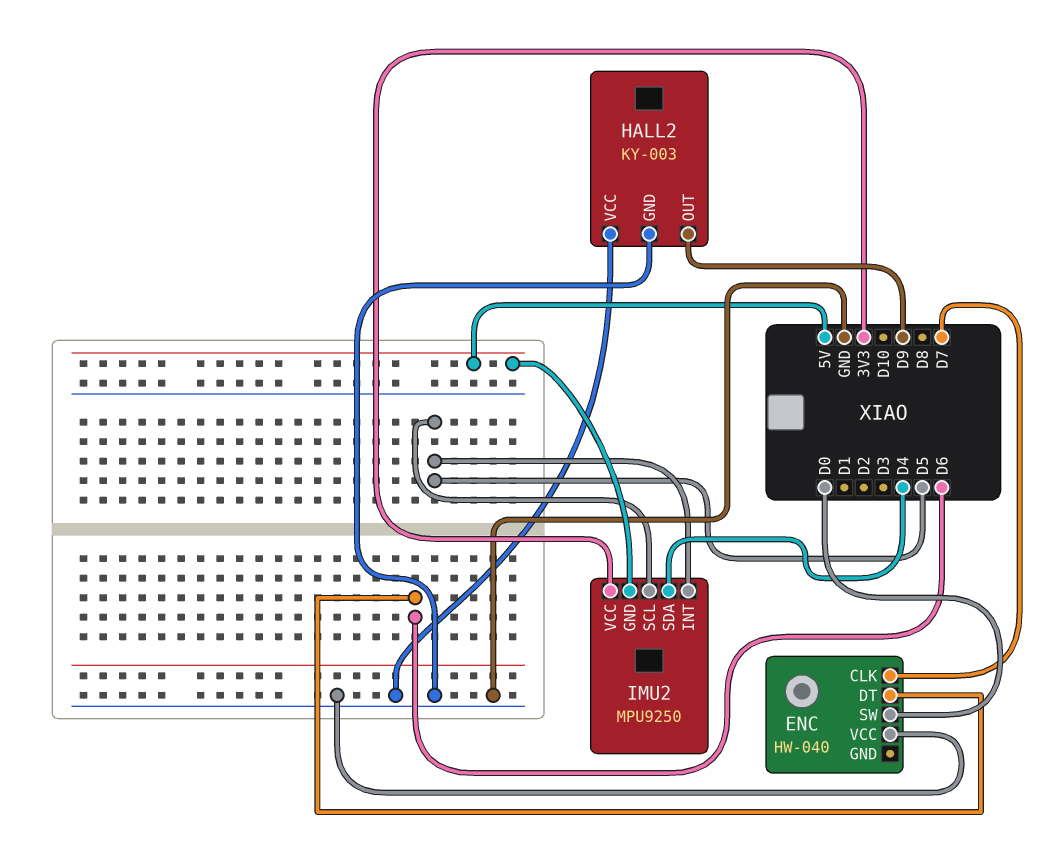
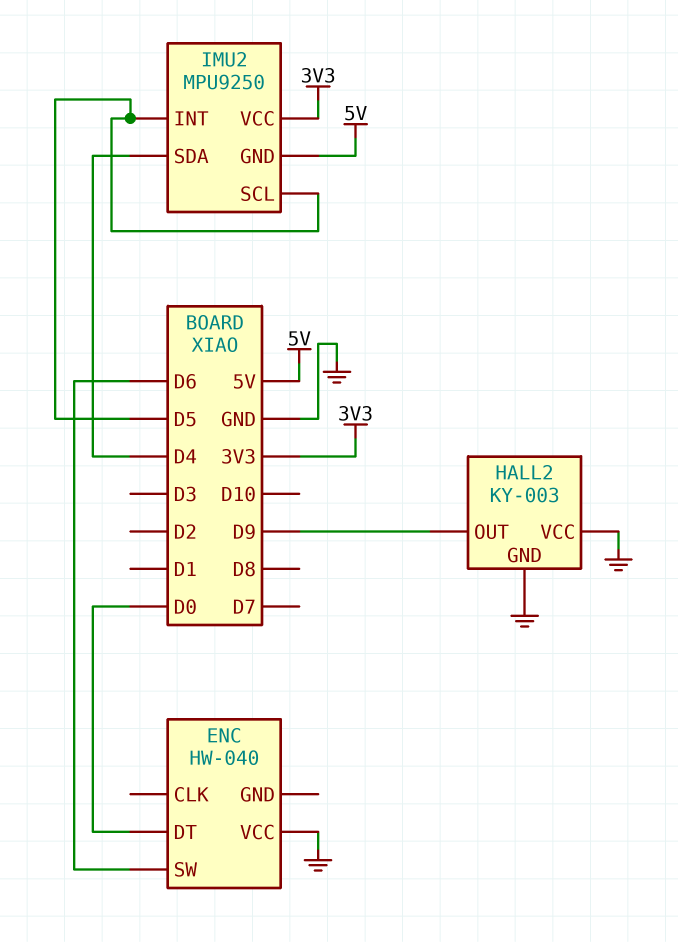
ENC pin CLK: D7 -> none
ENC pin DT: D6 -> D0
ENC pin SW: D0 -> D6

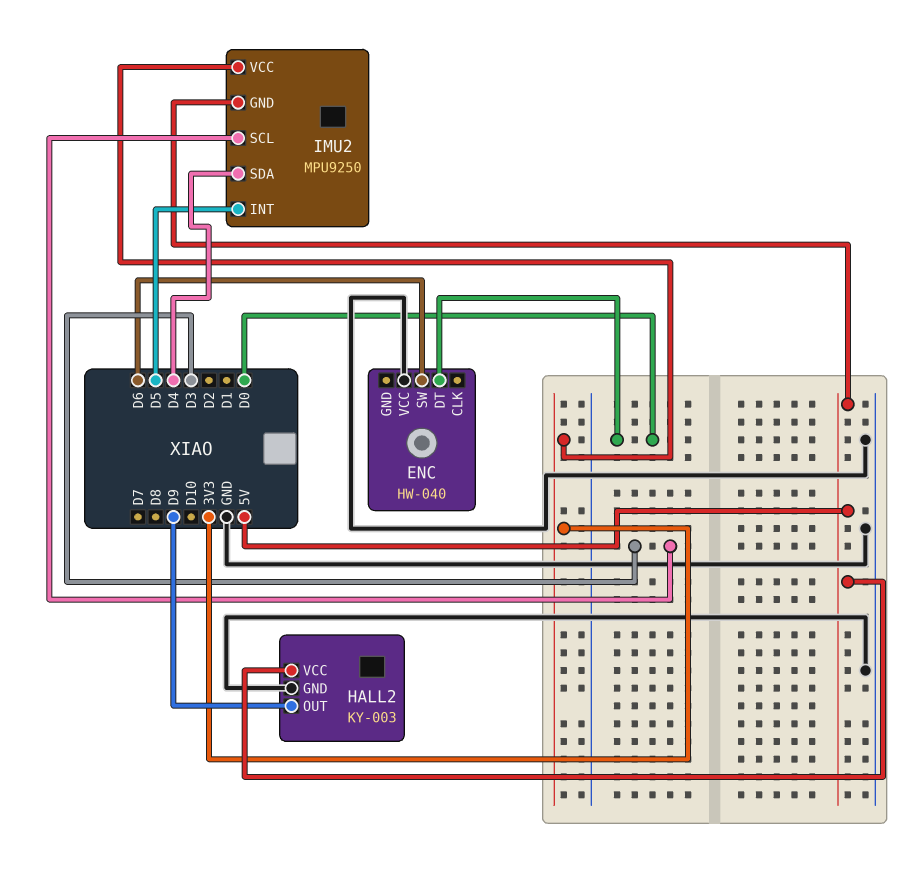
HALL2 pin VCC: GND -> 5V
IMU2 pin SCL: D5 -> D3

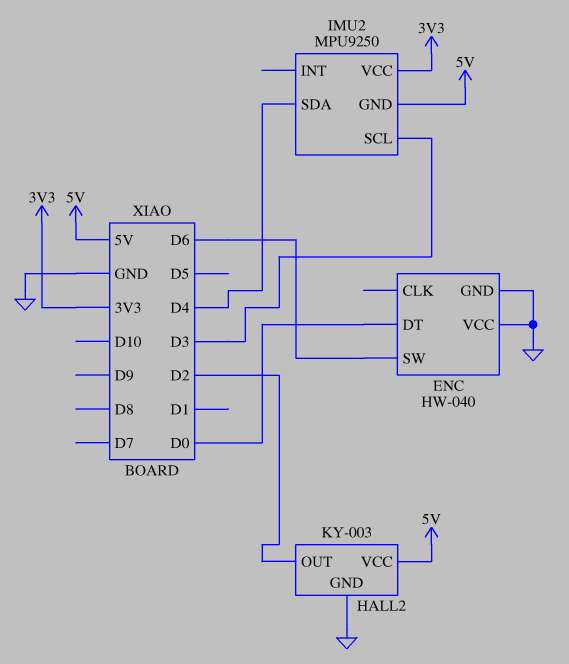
ENC pin GND: none -> GND
HALL2 pin OUT: D9 -> D2
IMU2 pin INT: D5 -> none

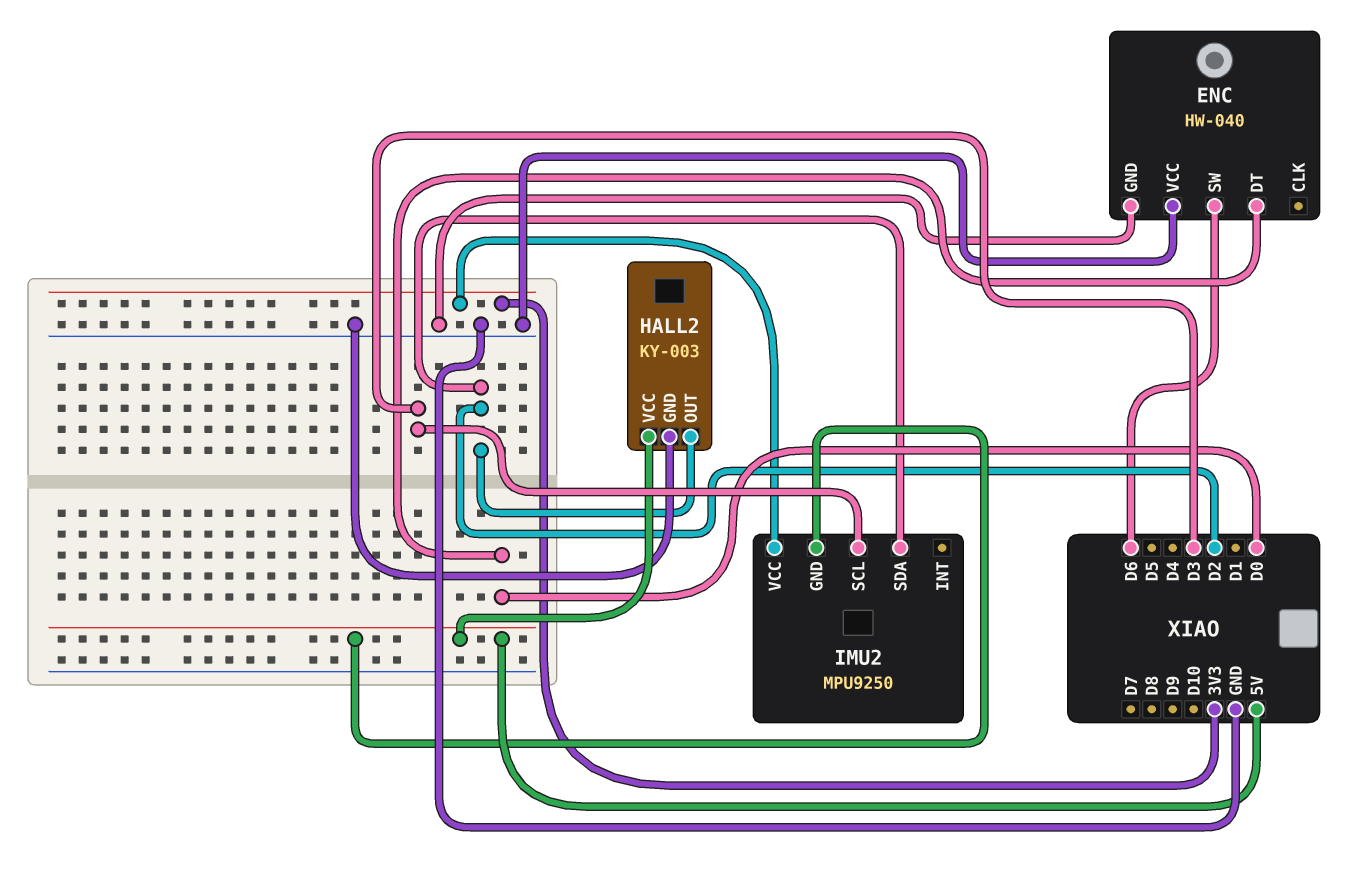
IMU2 pin SDA: D4 -> D2

